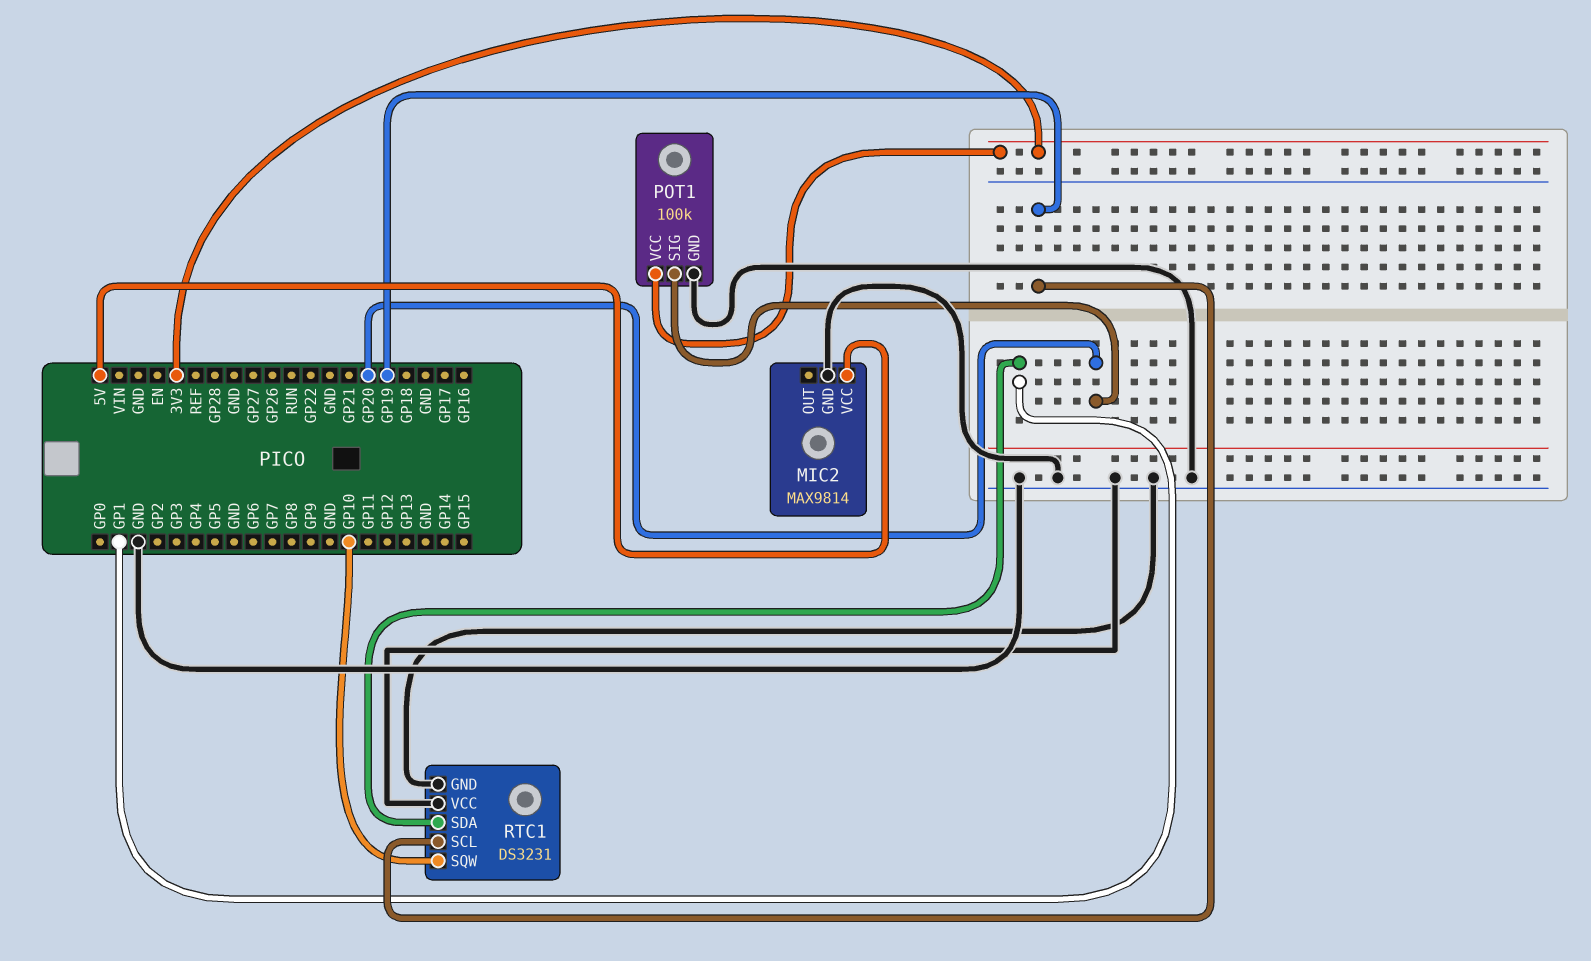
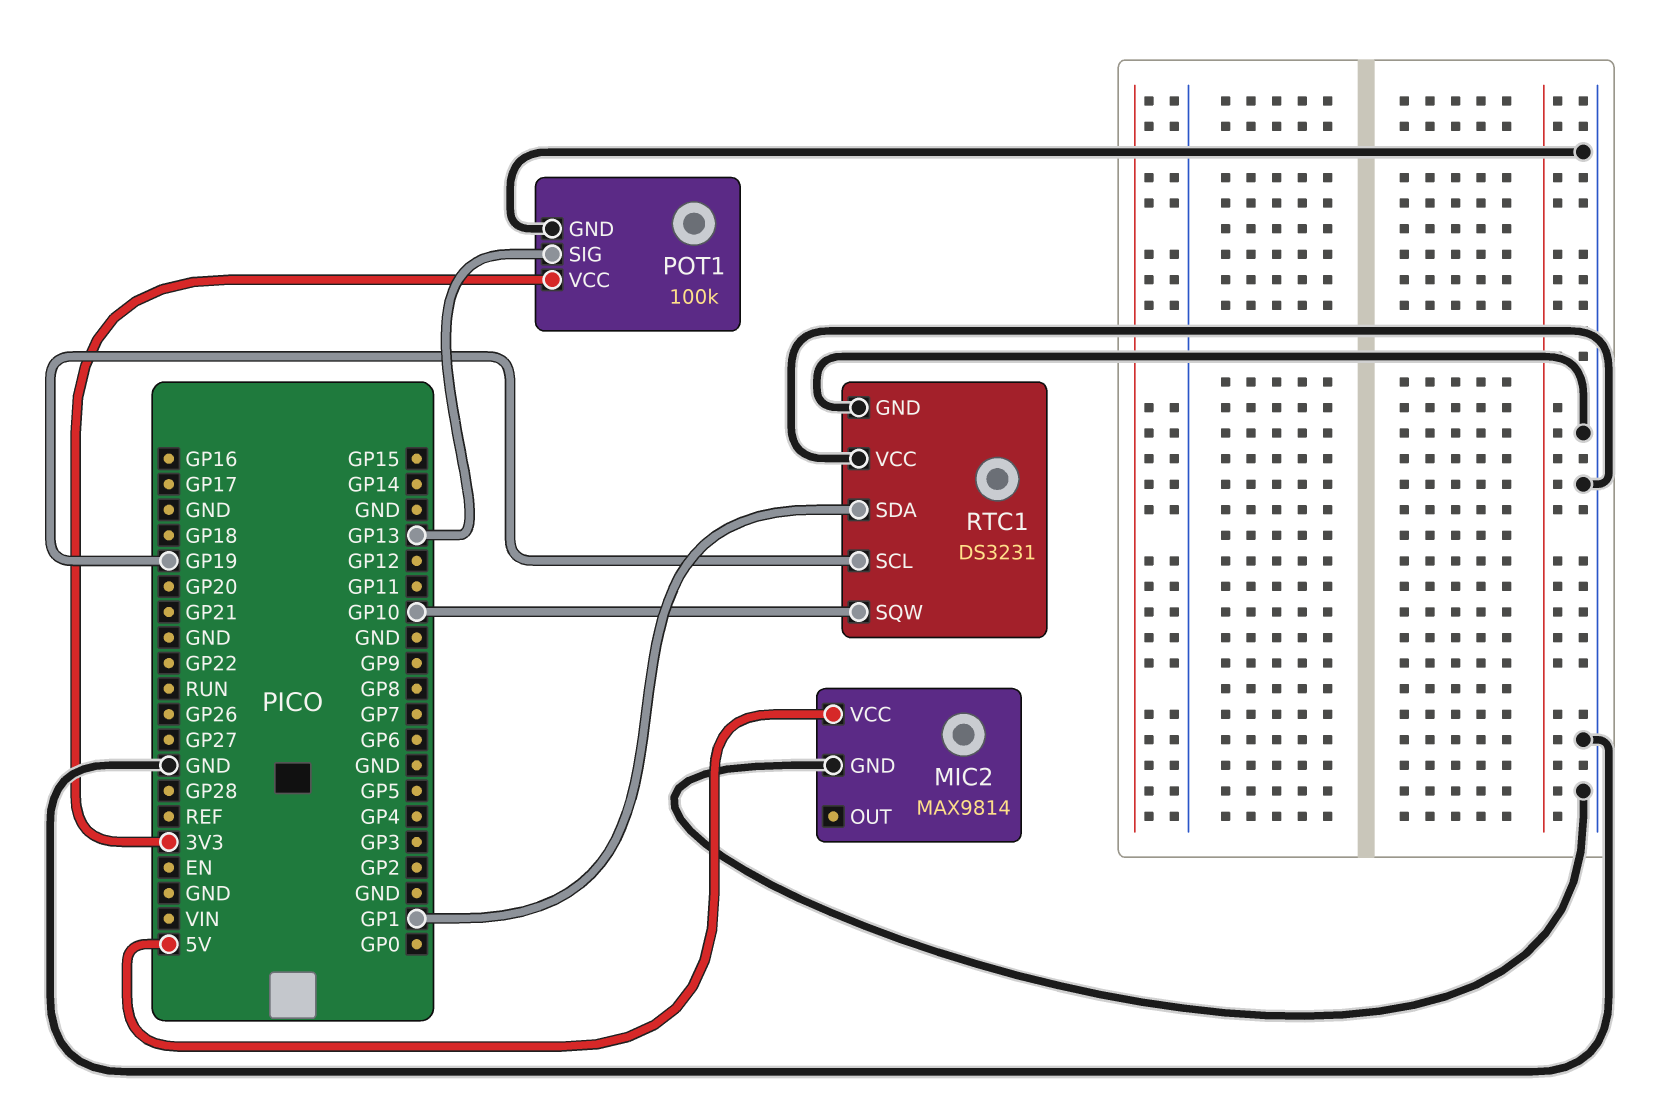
POT1 pin SIG: GP20 -> GP13

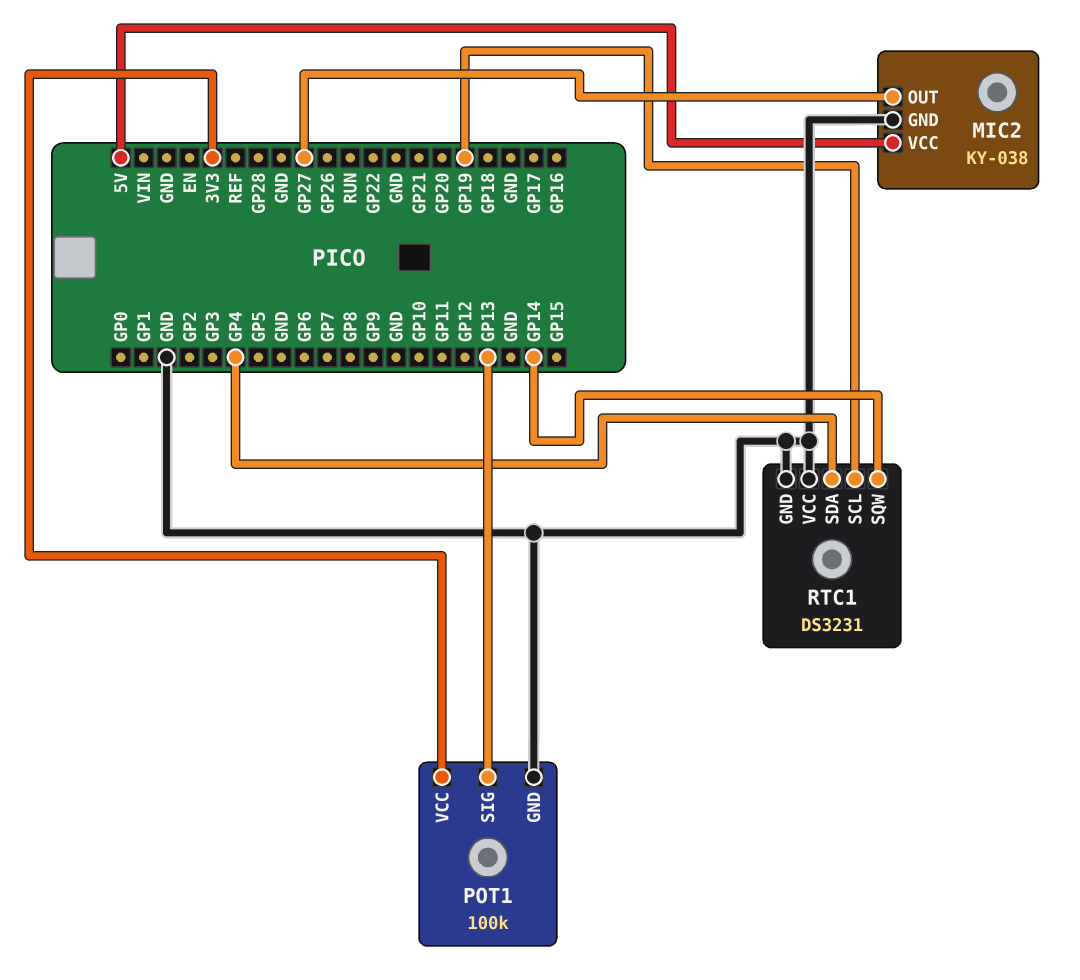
MIC2: MAX9814 -> KY-038
MIC2 pin OUT: none -> GP27
RTC1 pin SDA: GP1 -> GP4
RTC1 pin SQW: GP10 -> GP14

